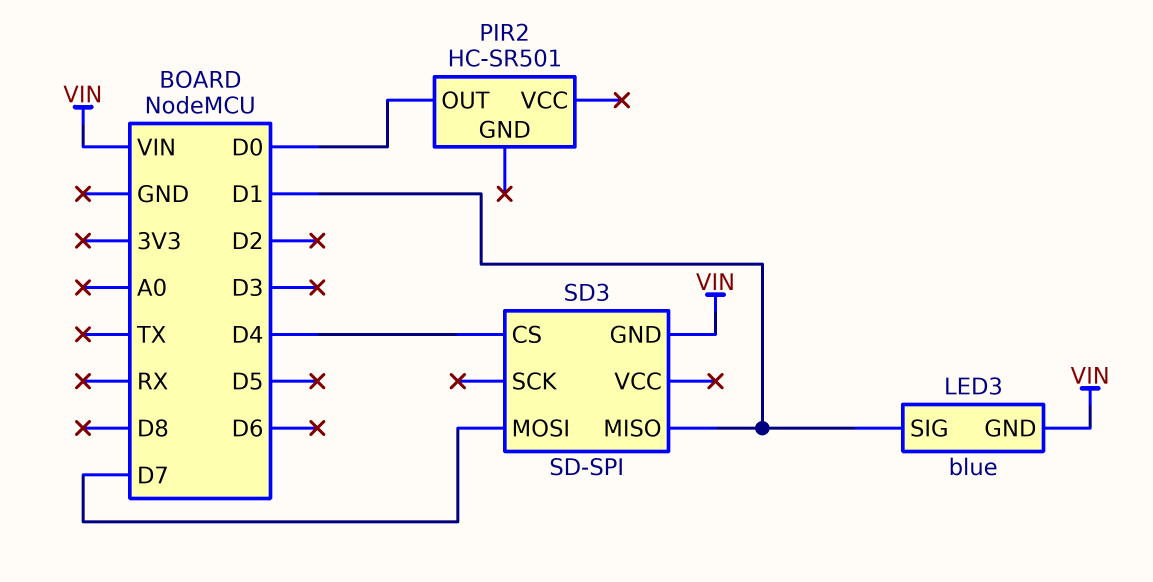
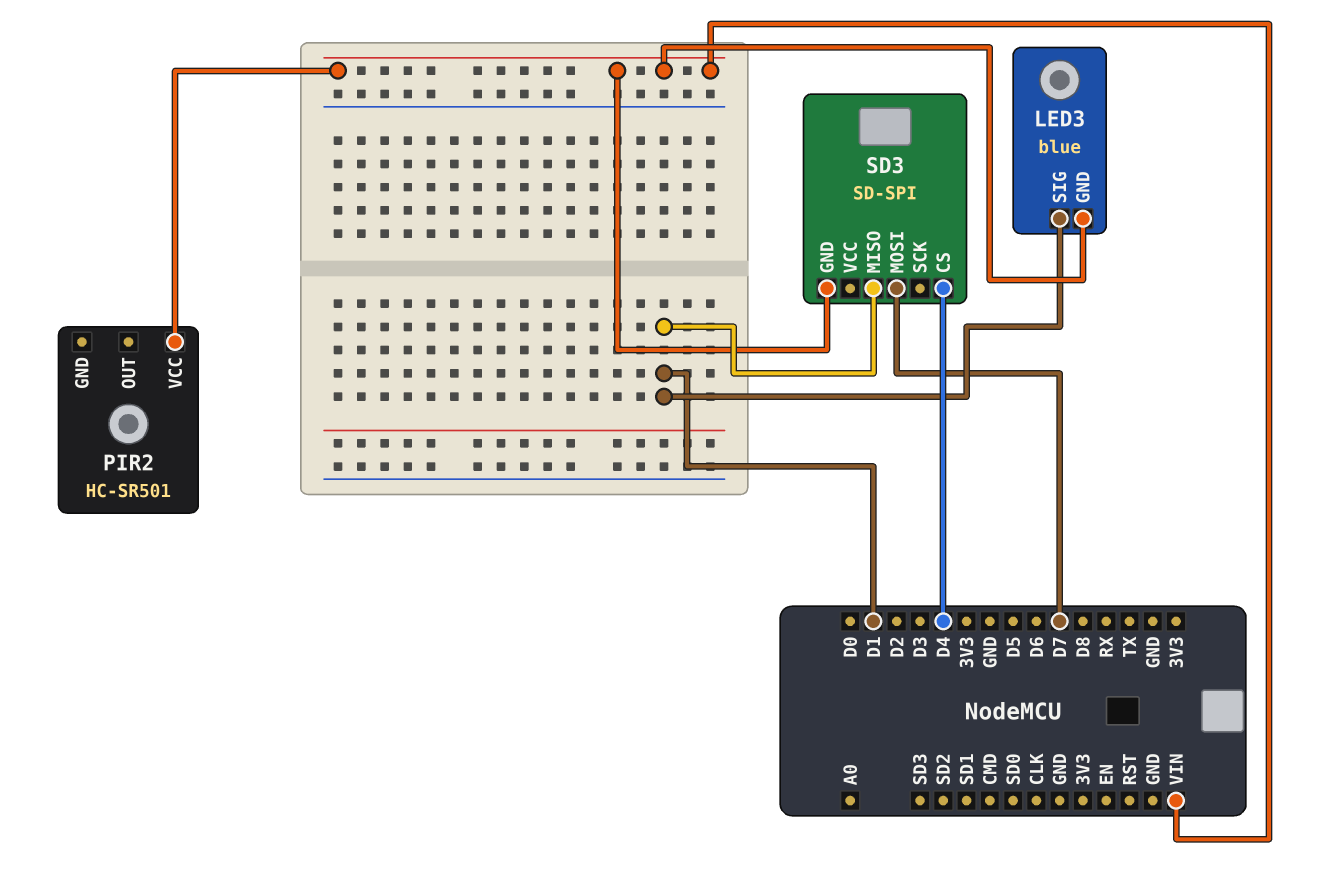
PIR2 pin OUT: D0 -> none
PIR2 pin VCC: none -> VIN

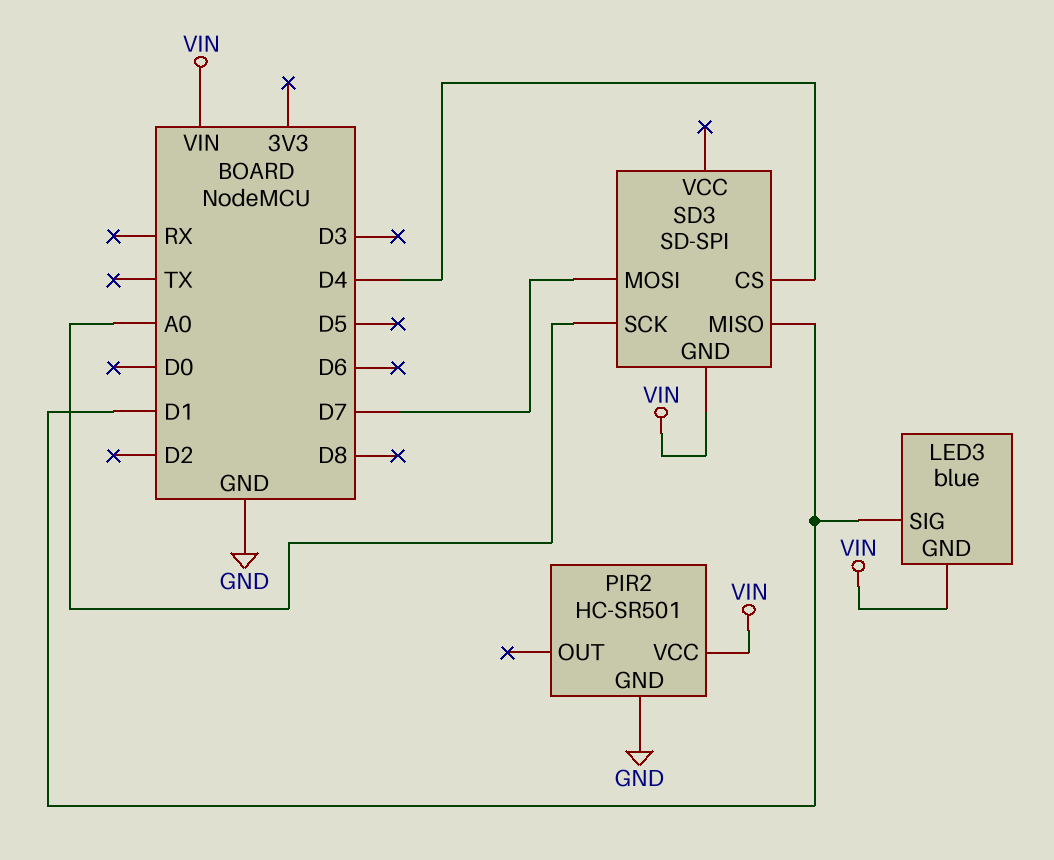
PIR2 pin GND: none -> GND
SD3 pin SCK: none -> A0

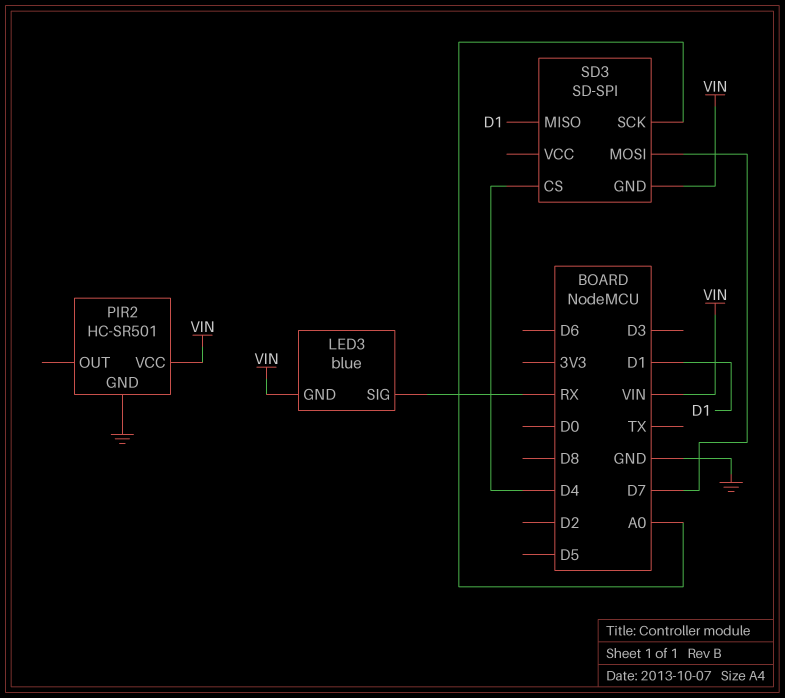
LED3 pin SIG: D1 -> RX

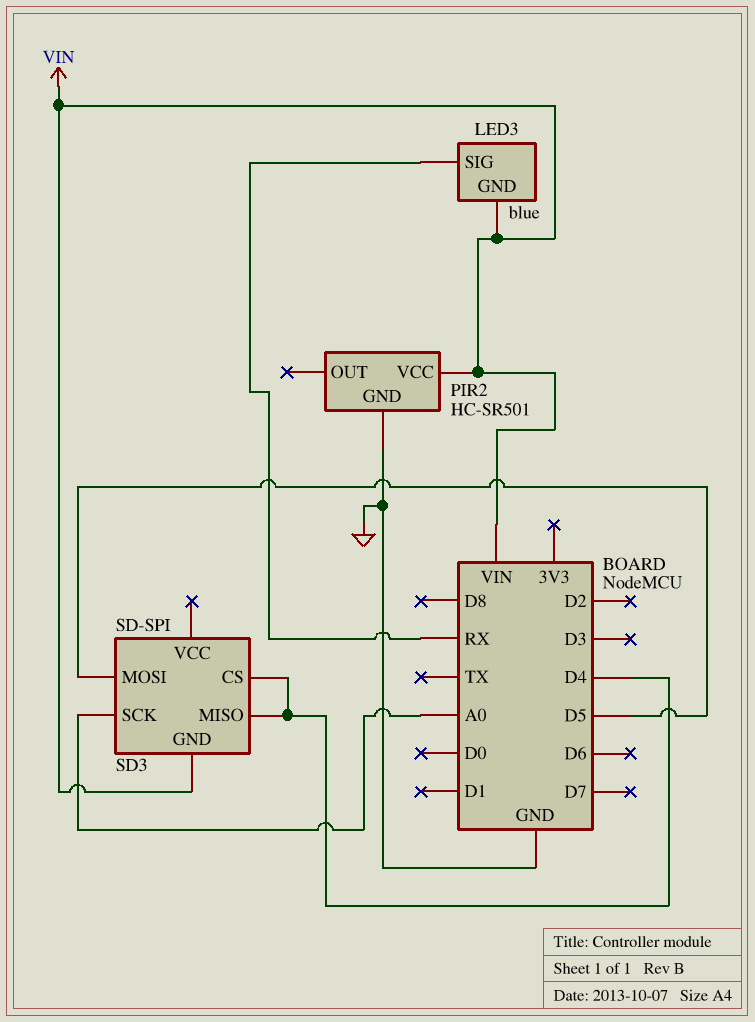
SD3 pin MISO: D1 -> D4
SD3 pin MOSI: D7 -> D5

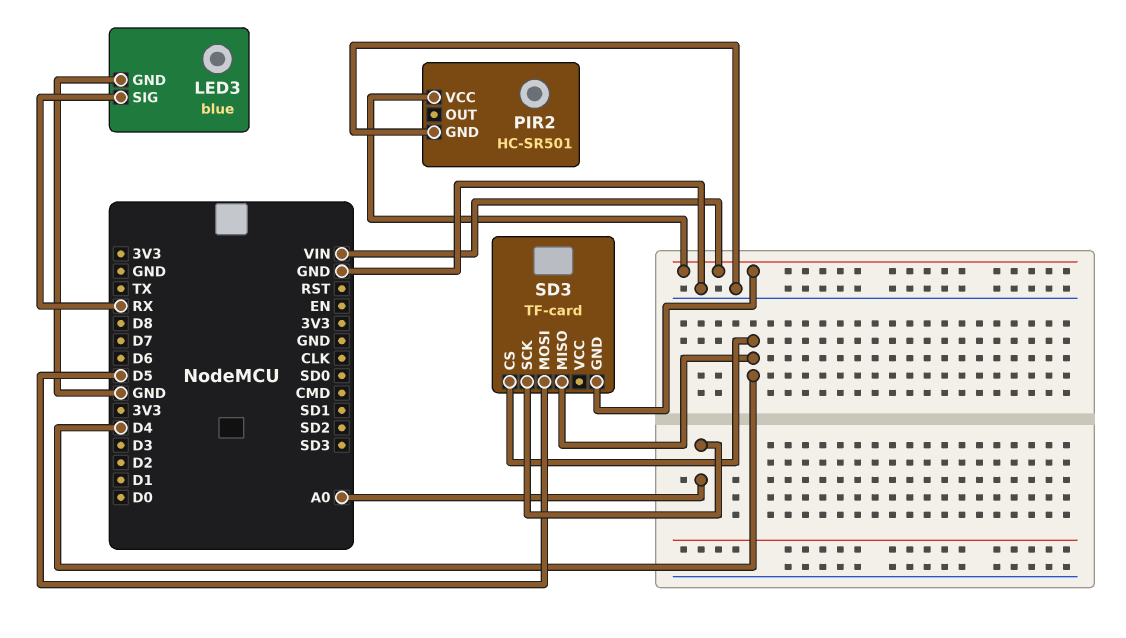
LED3 pin GND: VIN -> GND
SD3: SD-SPI -> TF-card

